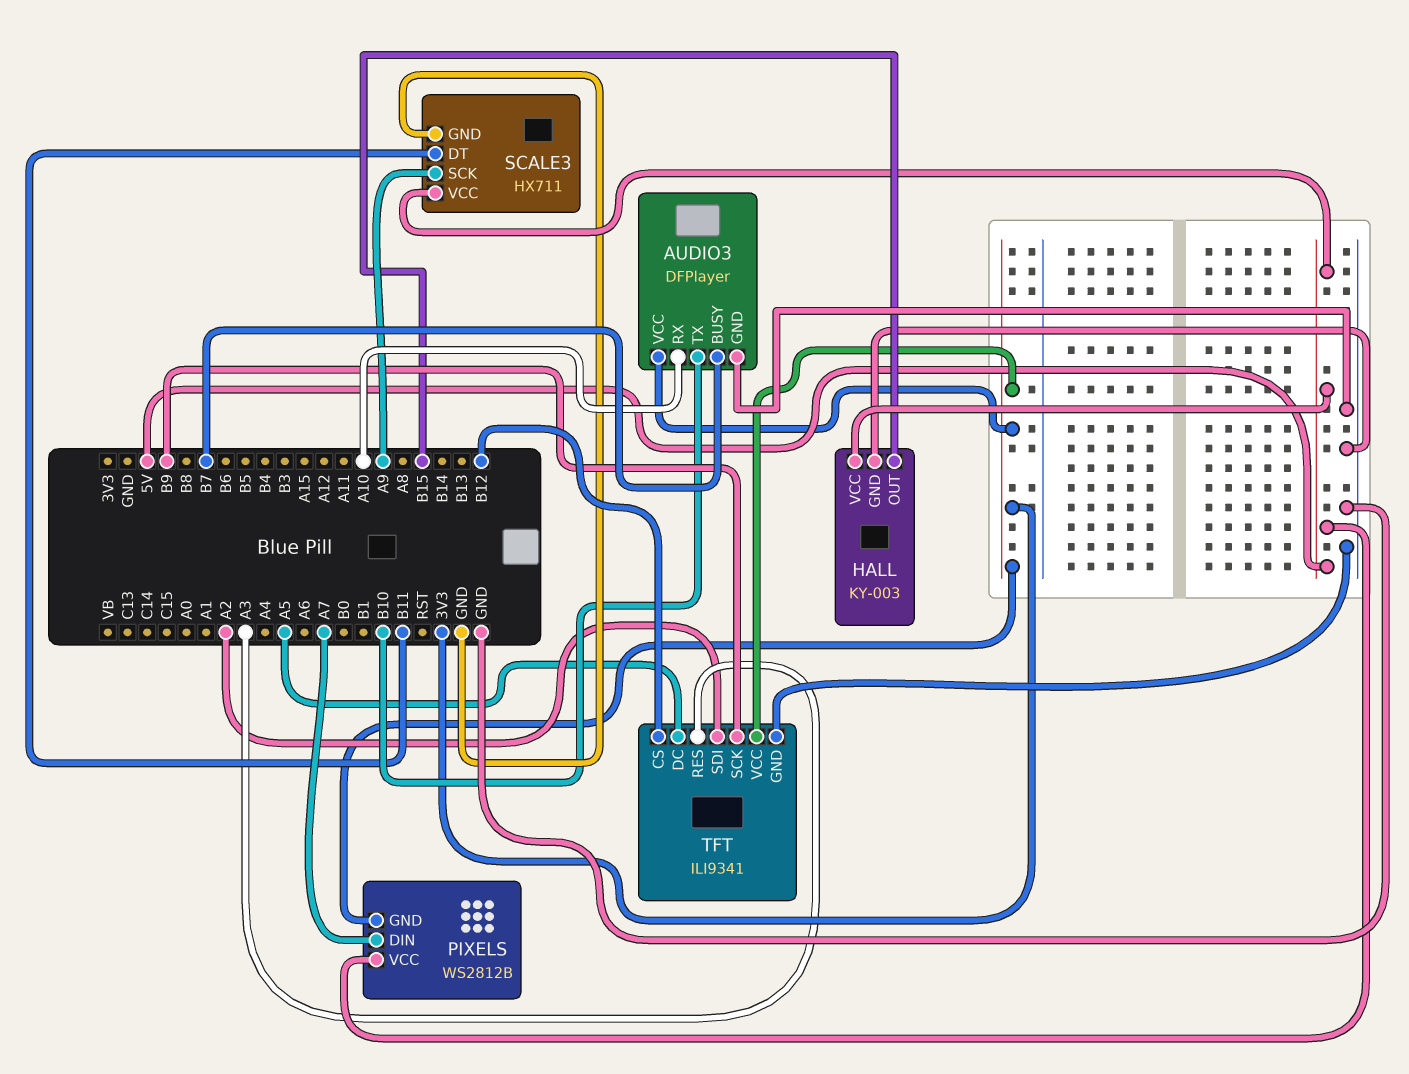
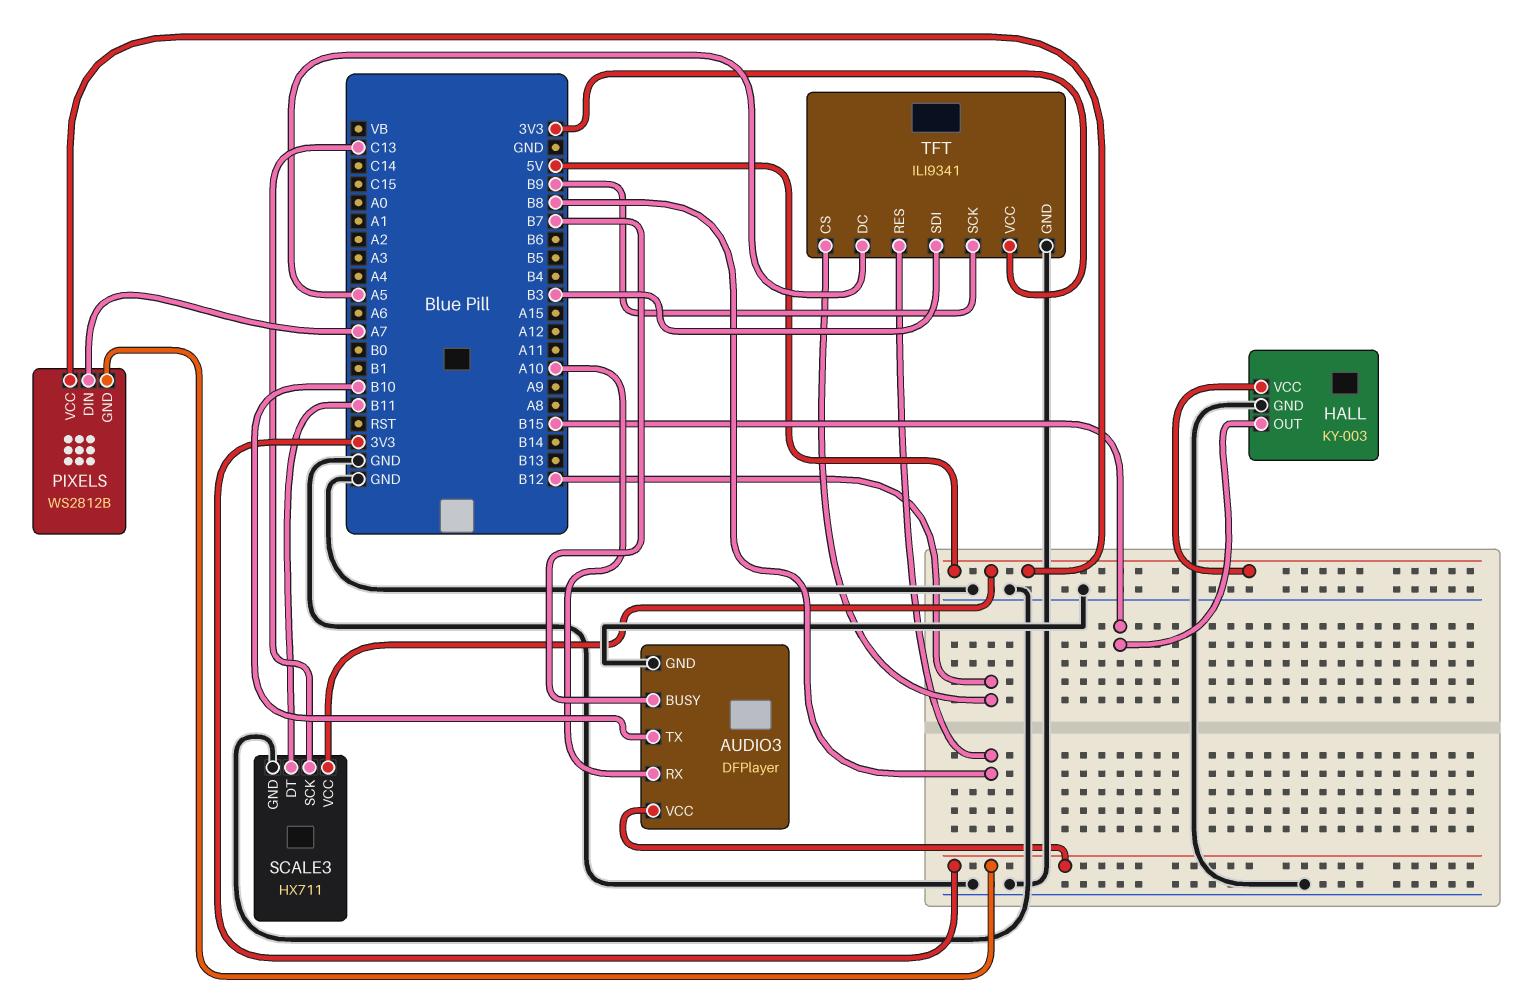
SCALE3 pin SCK: A9 -> C13
TFT pin RES: A3 -> B8
TFT pin SDI: A2 -> B3

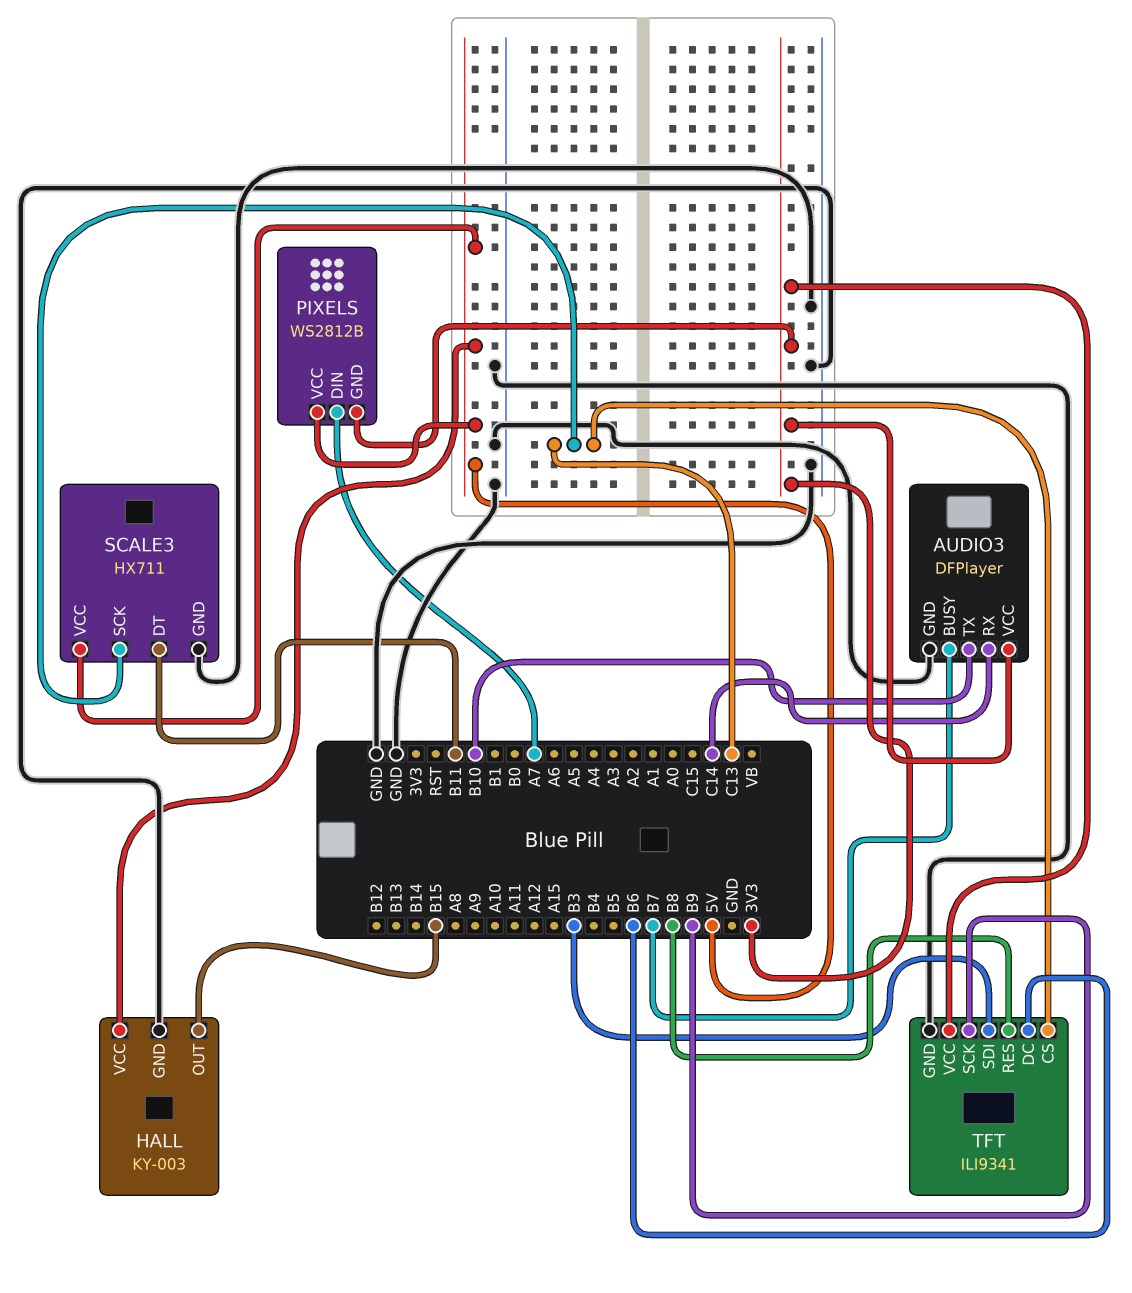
AUDIO3 pin RX: A10 -> C14
TFT pin CS: B12 -> C13
TFT pin DC: A5 -> B6

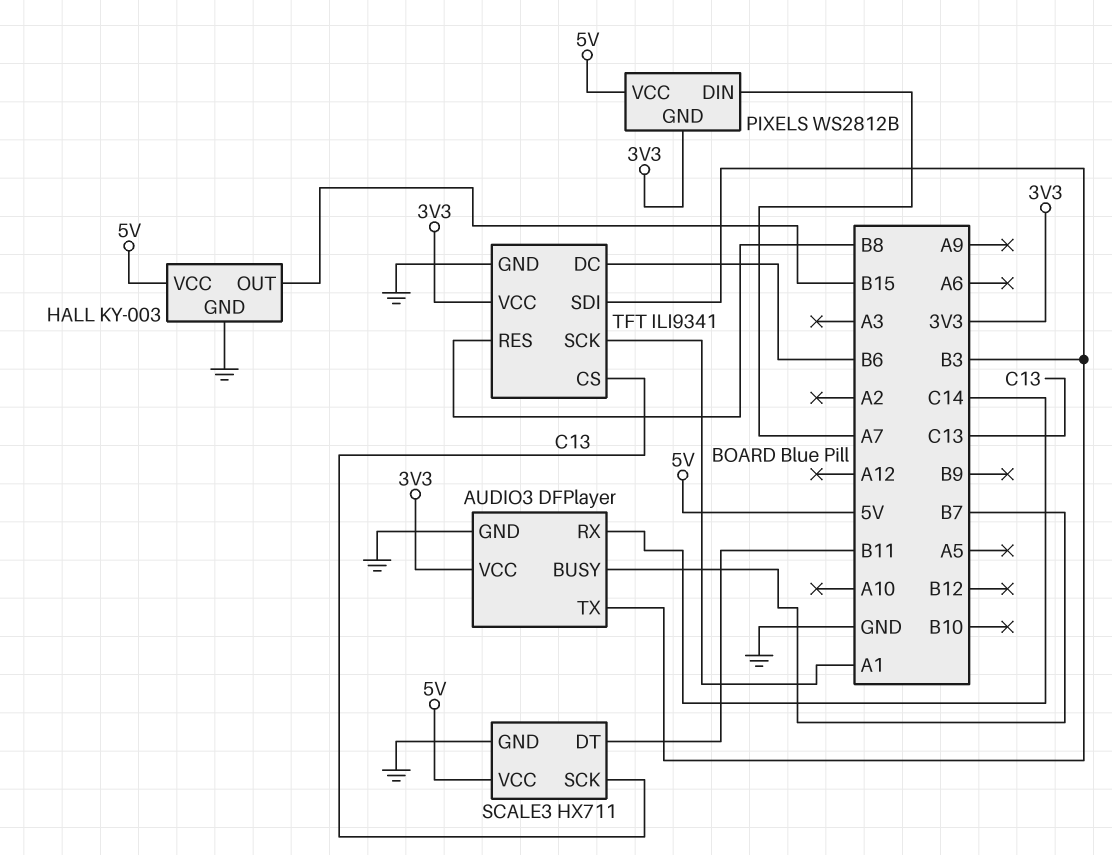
AUDIO3 pin TX: B10 -> B3
TFT pin SCK: B9 -> A1

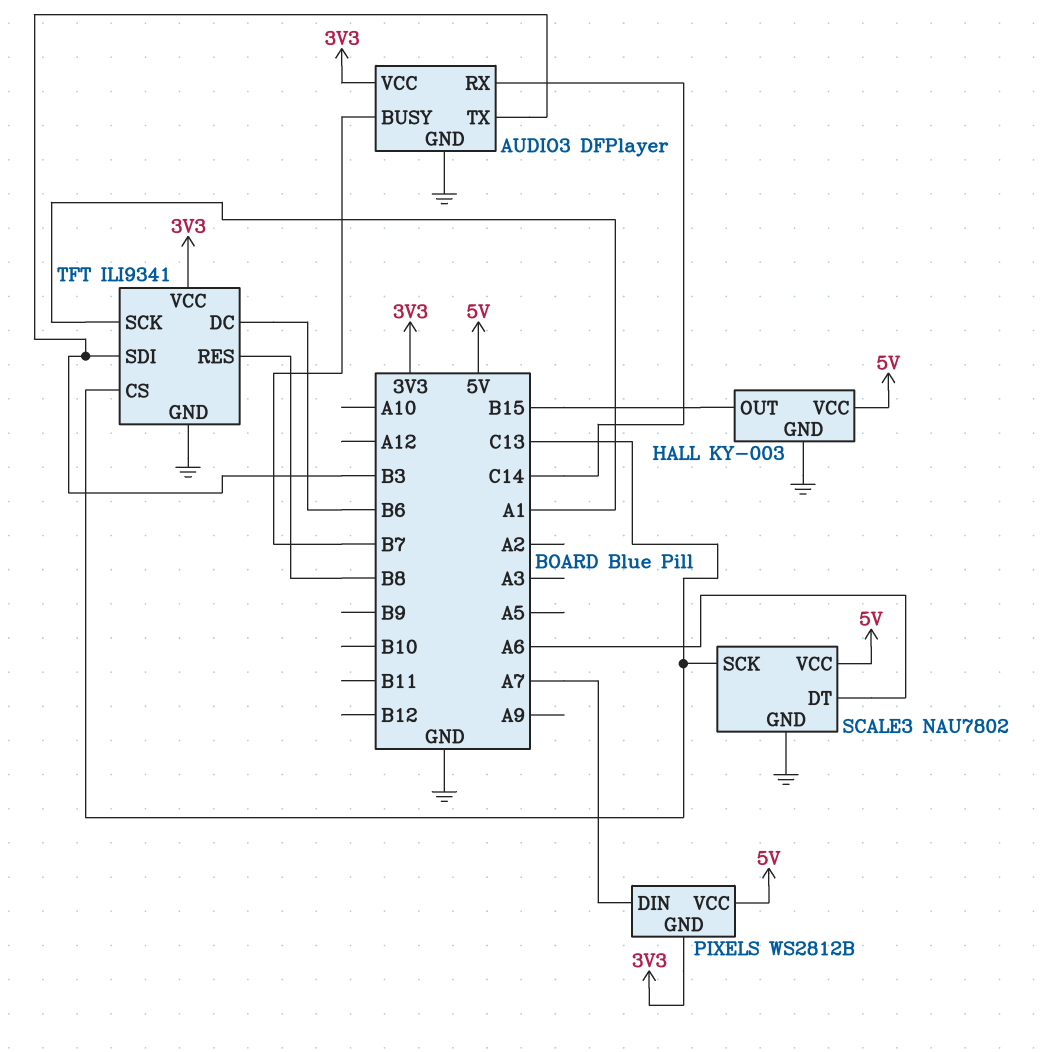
SCALE3: HX711 -> NAU7802
SCALE3 pin DT: B11 -> A6

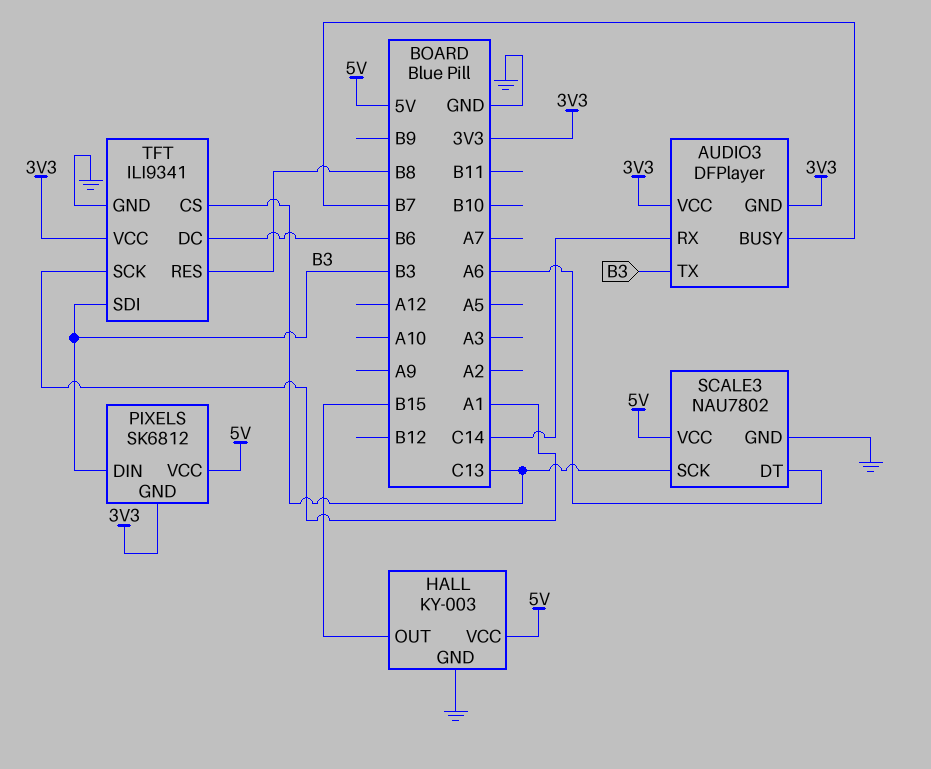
AUDIO3 pin GND: GND -> 3V3
PIXELS: WS2812B -> SK6812
PIXELS pin DIN: A7 -> B3

